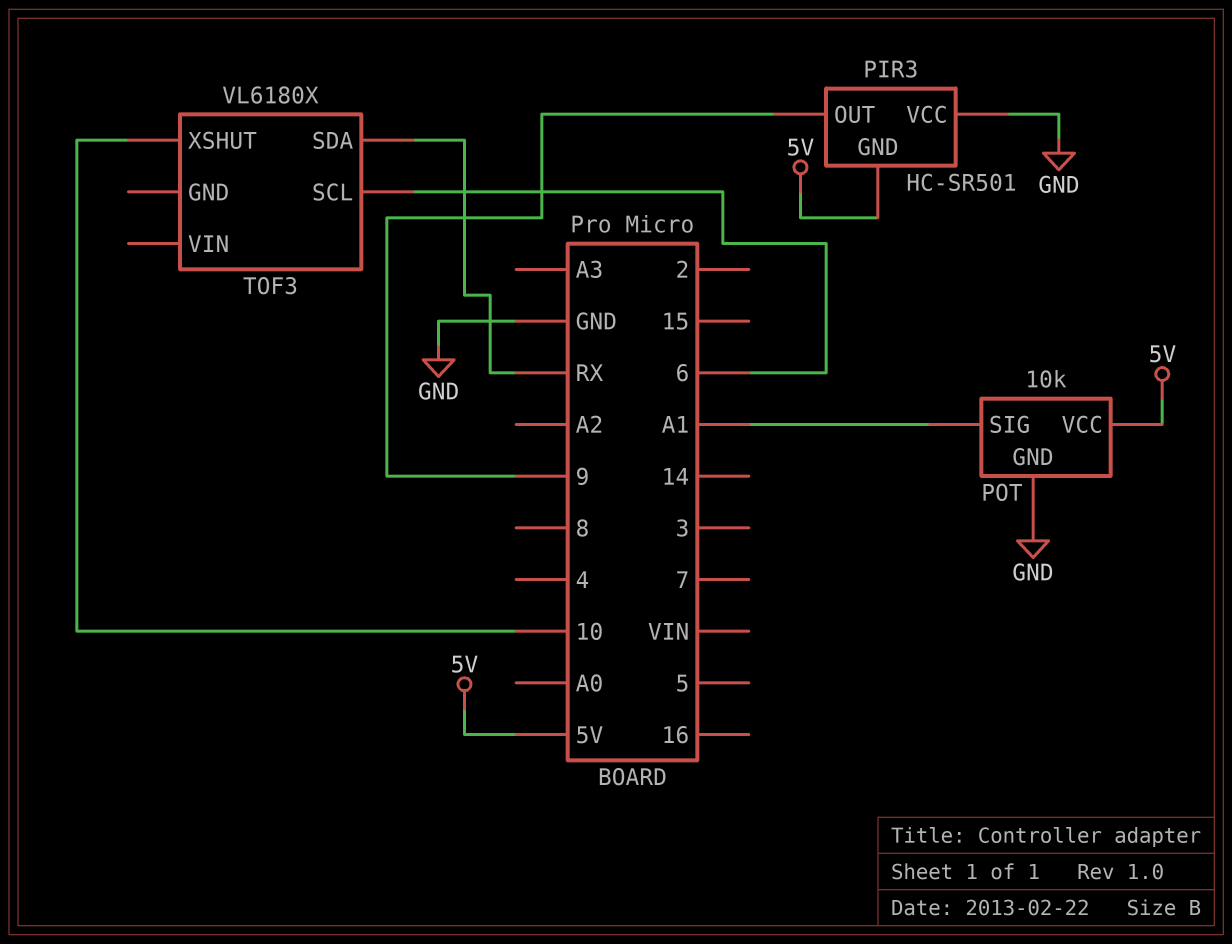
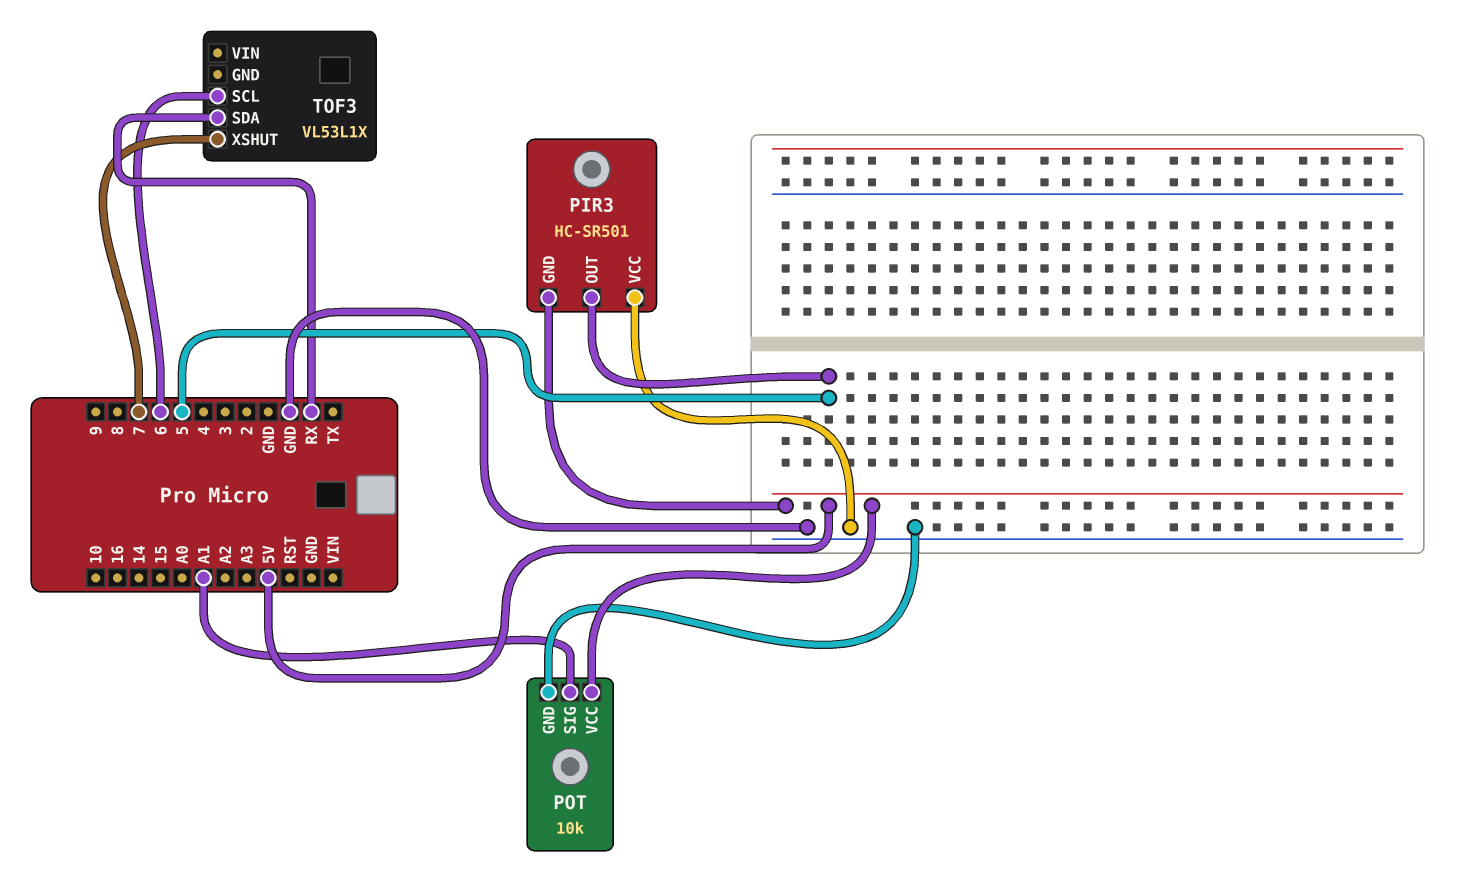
PIR3 pin OUT: 9 -> 5
TOF3: VL6180X -> VL53L1X
TOF3 pin XSHUT: 10 -> 7

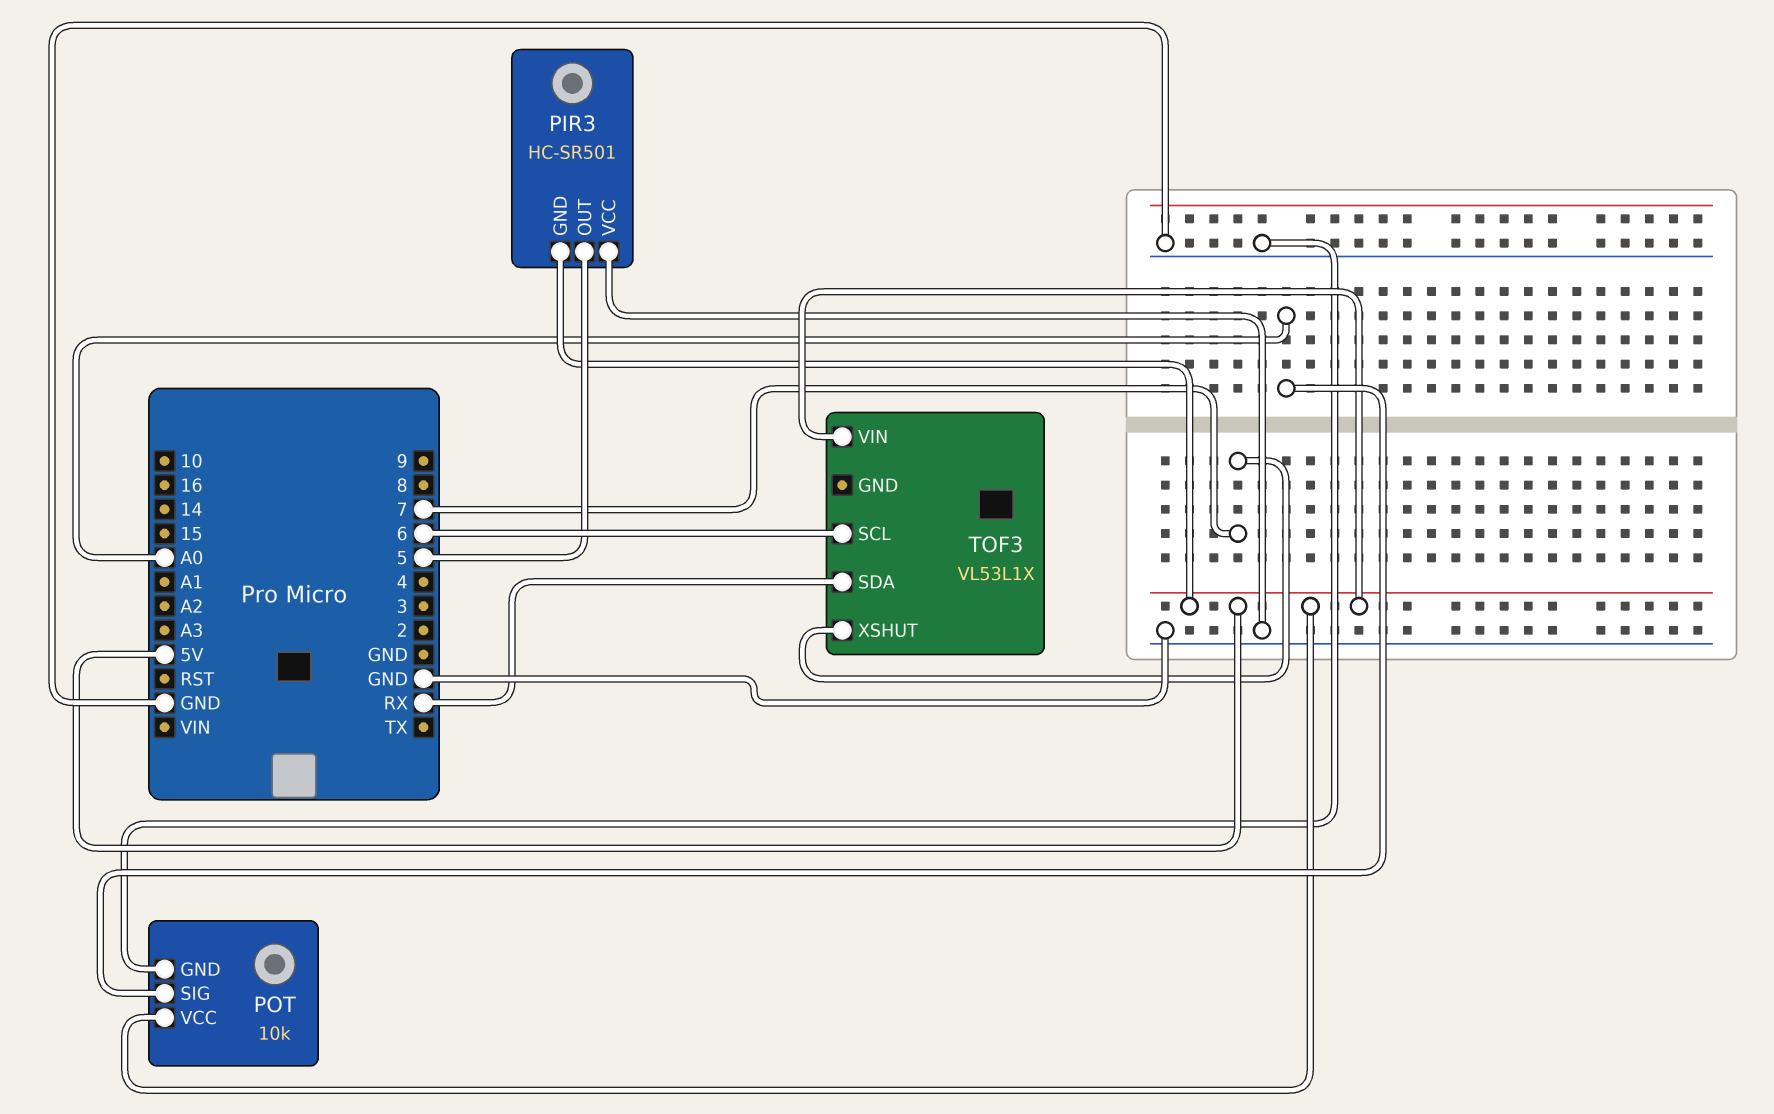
POT pin SIG: A1 -> A0
TOF3 pin VIN: none -> 5V

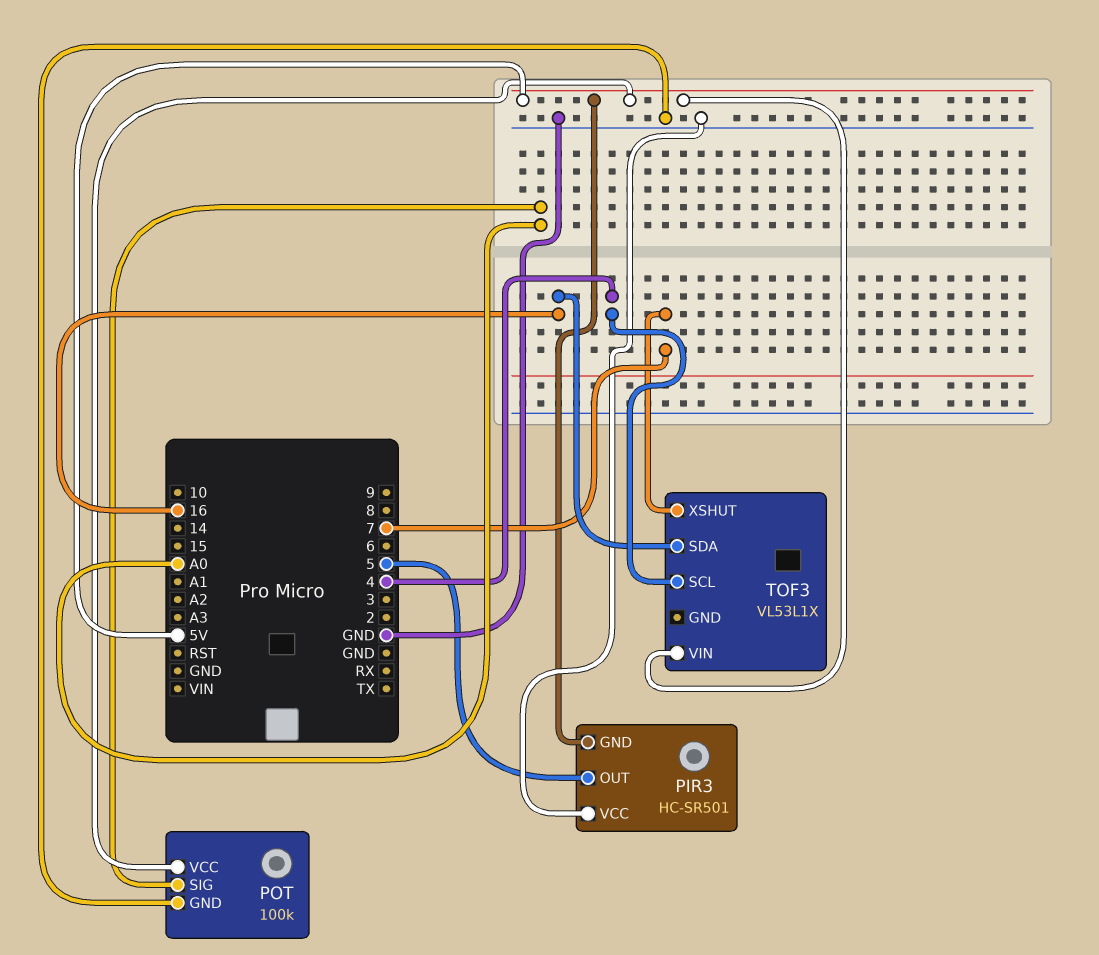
POT: 10k -> 100k
TOF3 pin SCL: 6 -> 4
TOF3 pin SDA: RX -> 16

